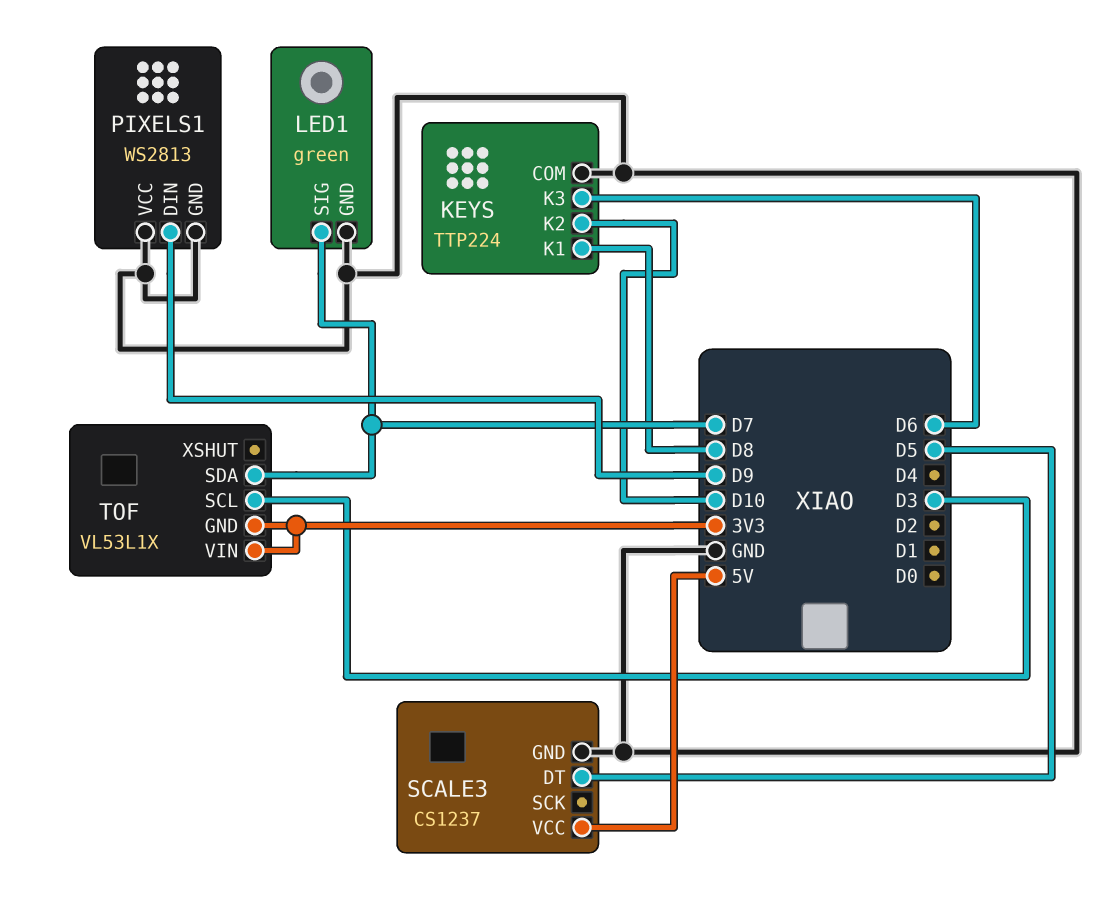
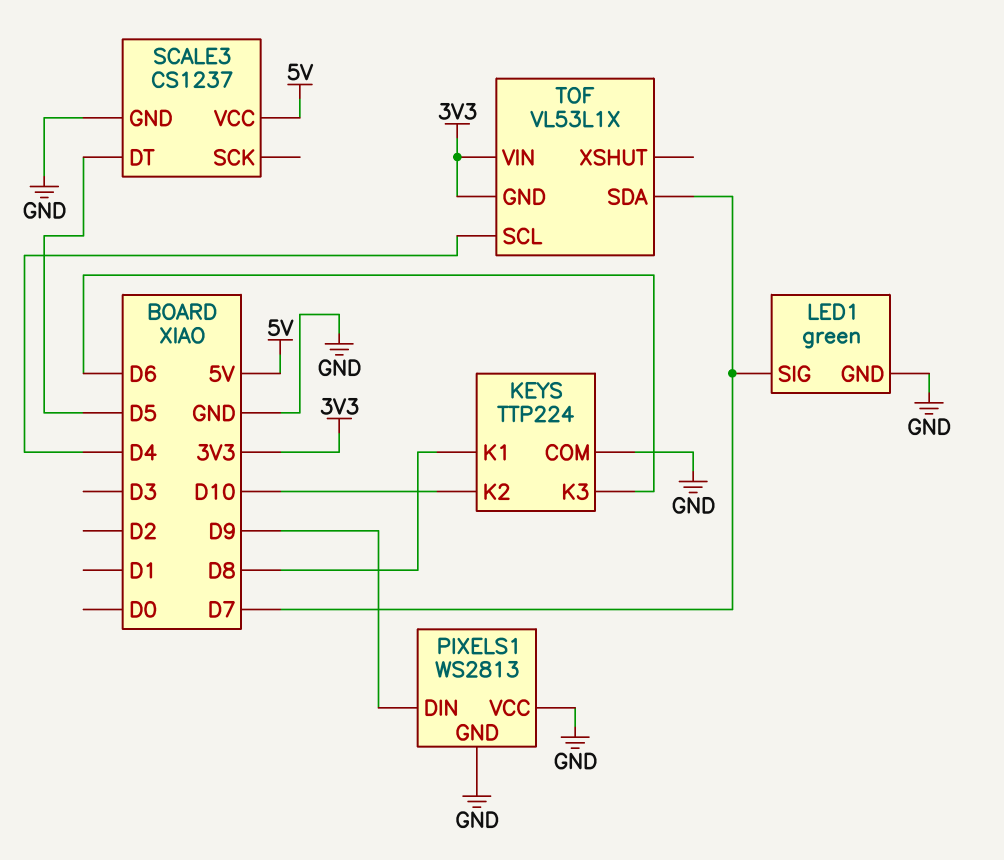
TOF pin SCL: D3 -> D4

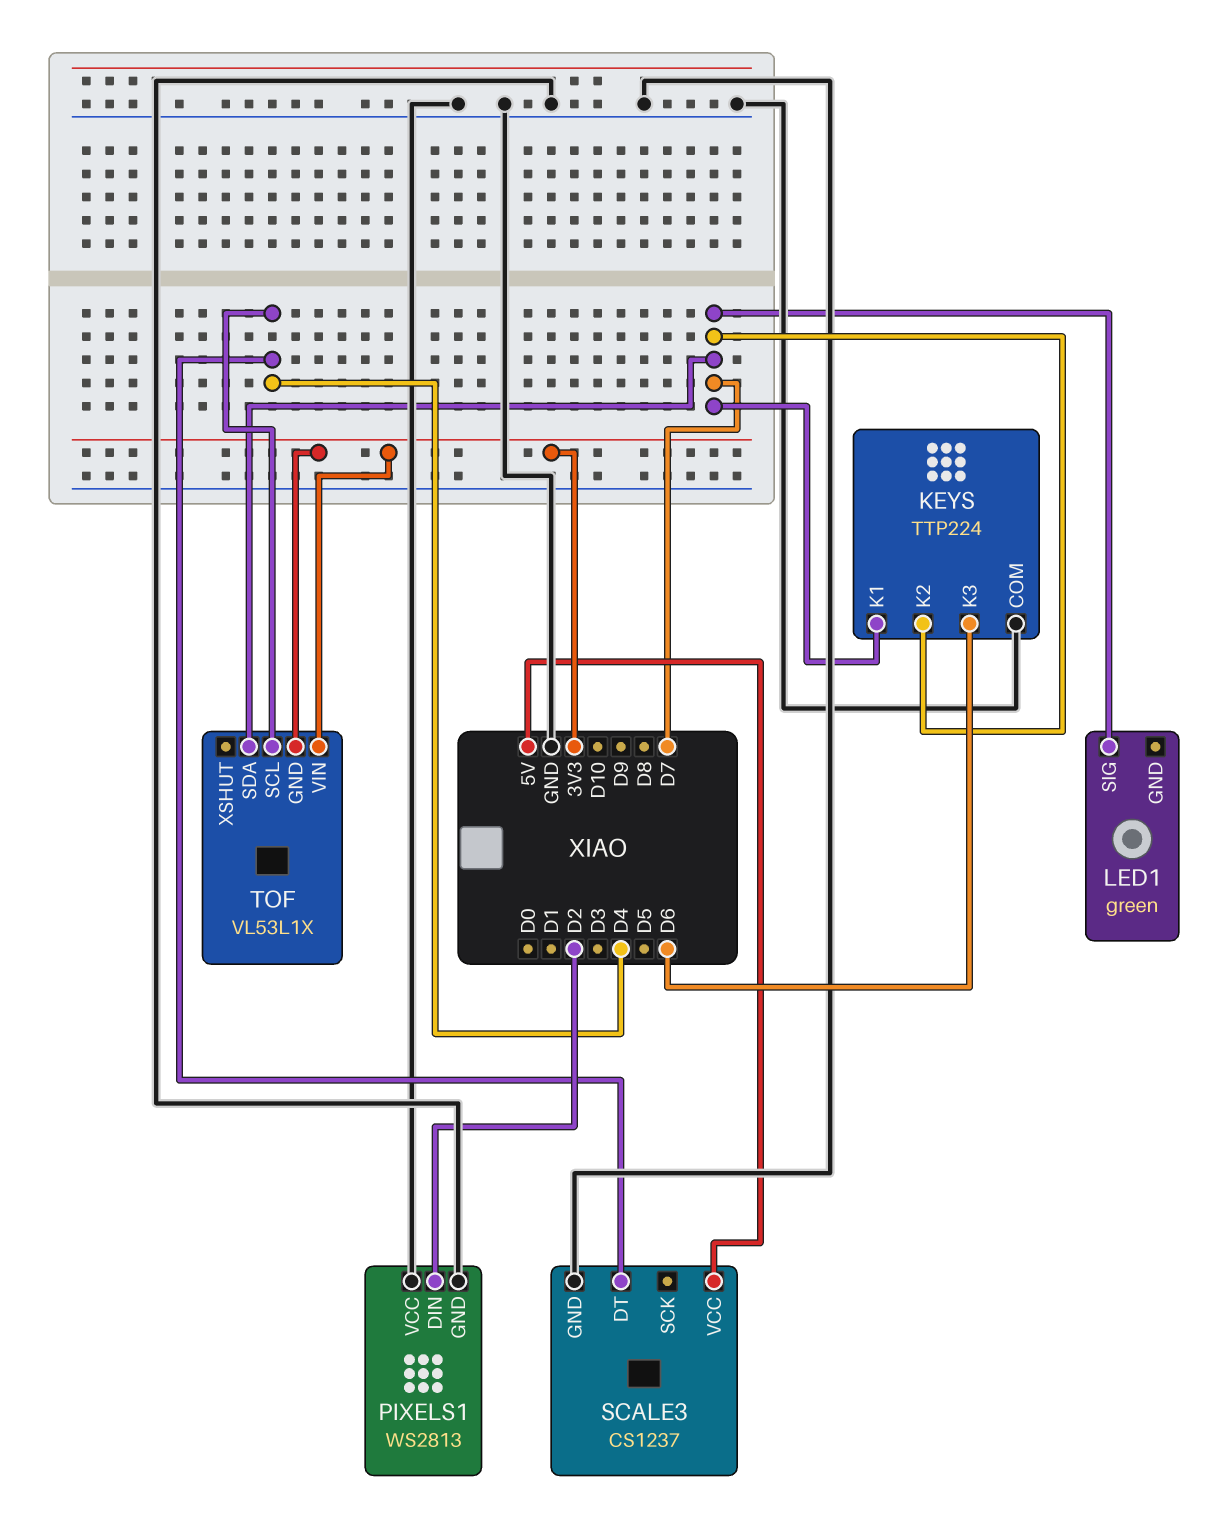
KEYS pin K1: D8 -> D7
KEYS pin K2: D10 -> D7
LED1 pin GND: GND -> none
PIXELS1 pin DIN: D9 -> D2
SCALE3 pin DT: D5 -> D4

